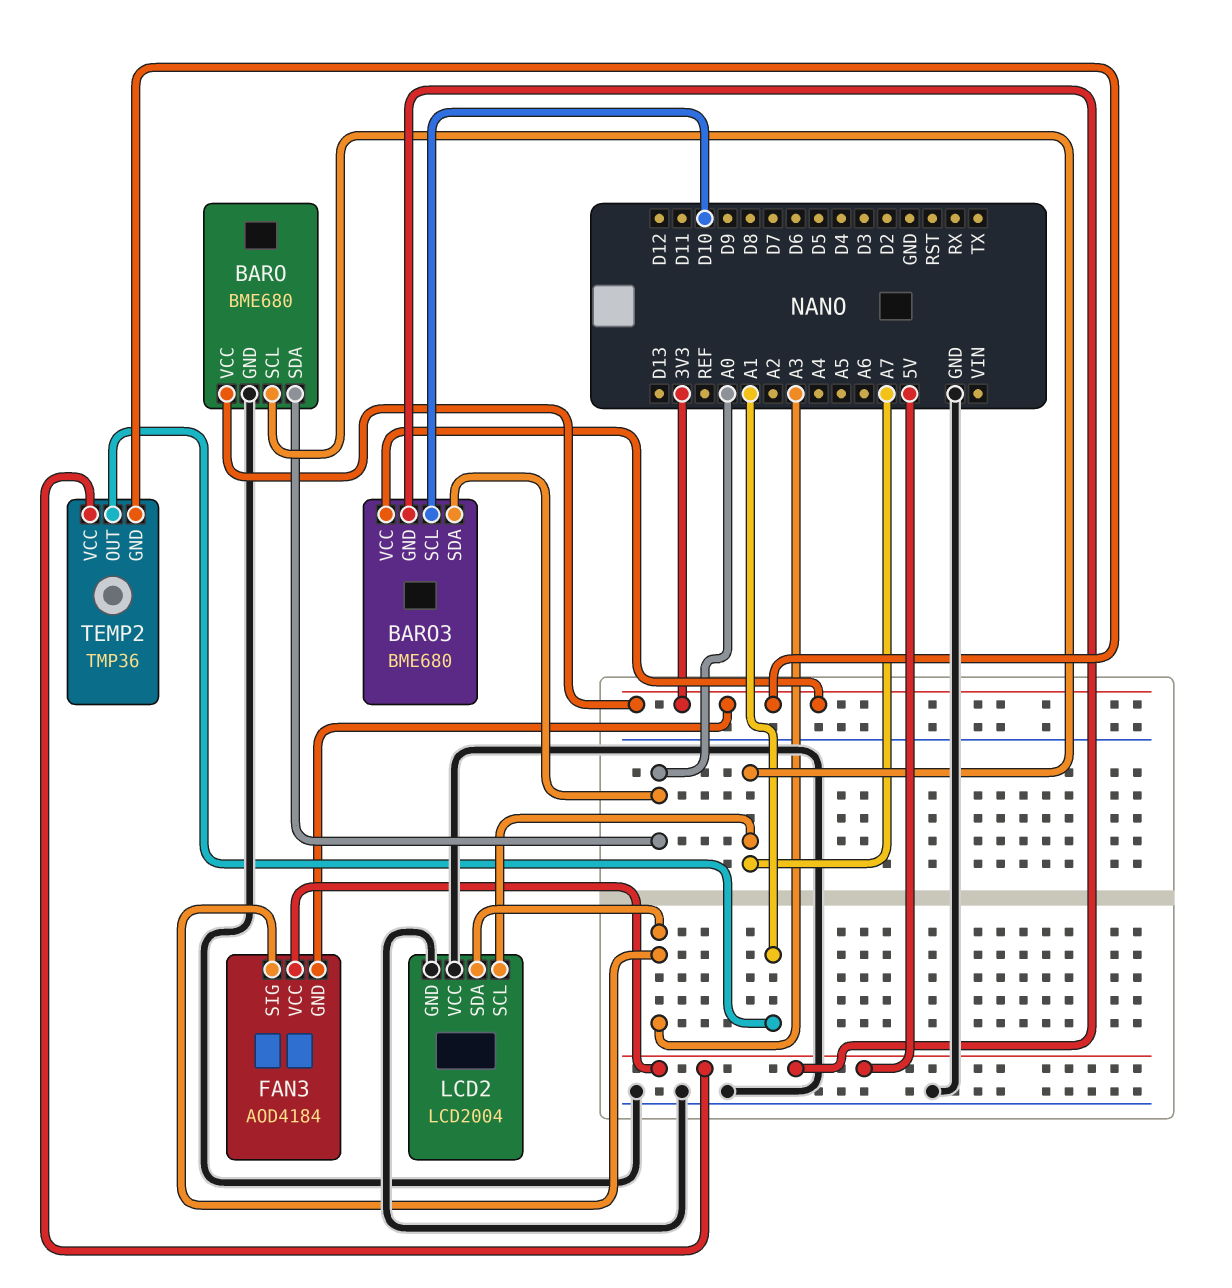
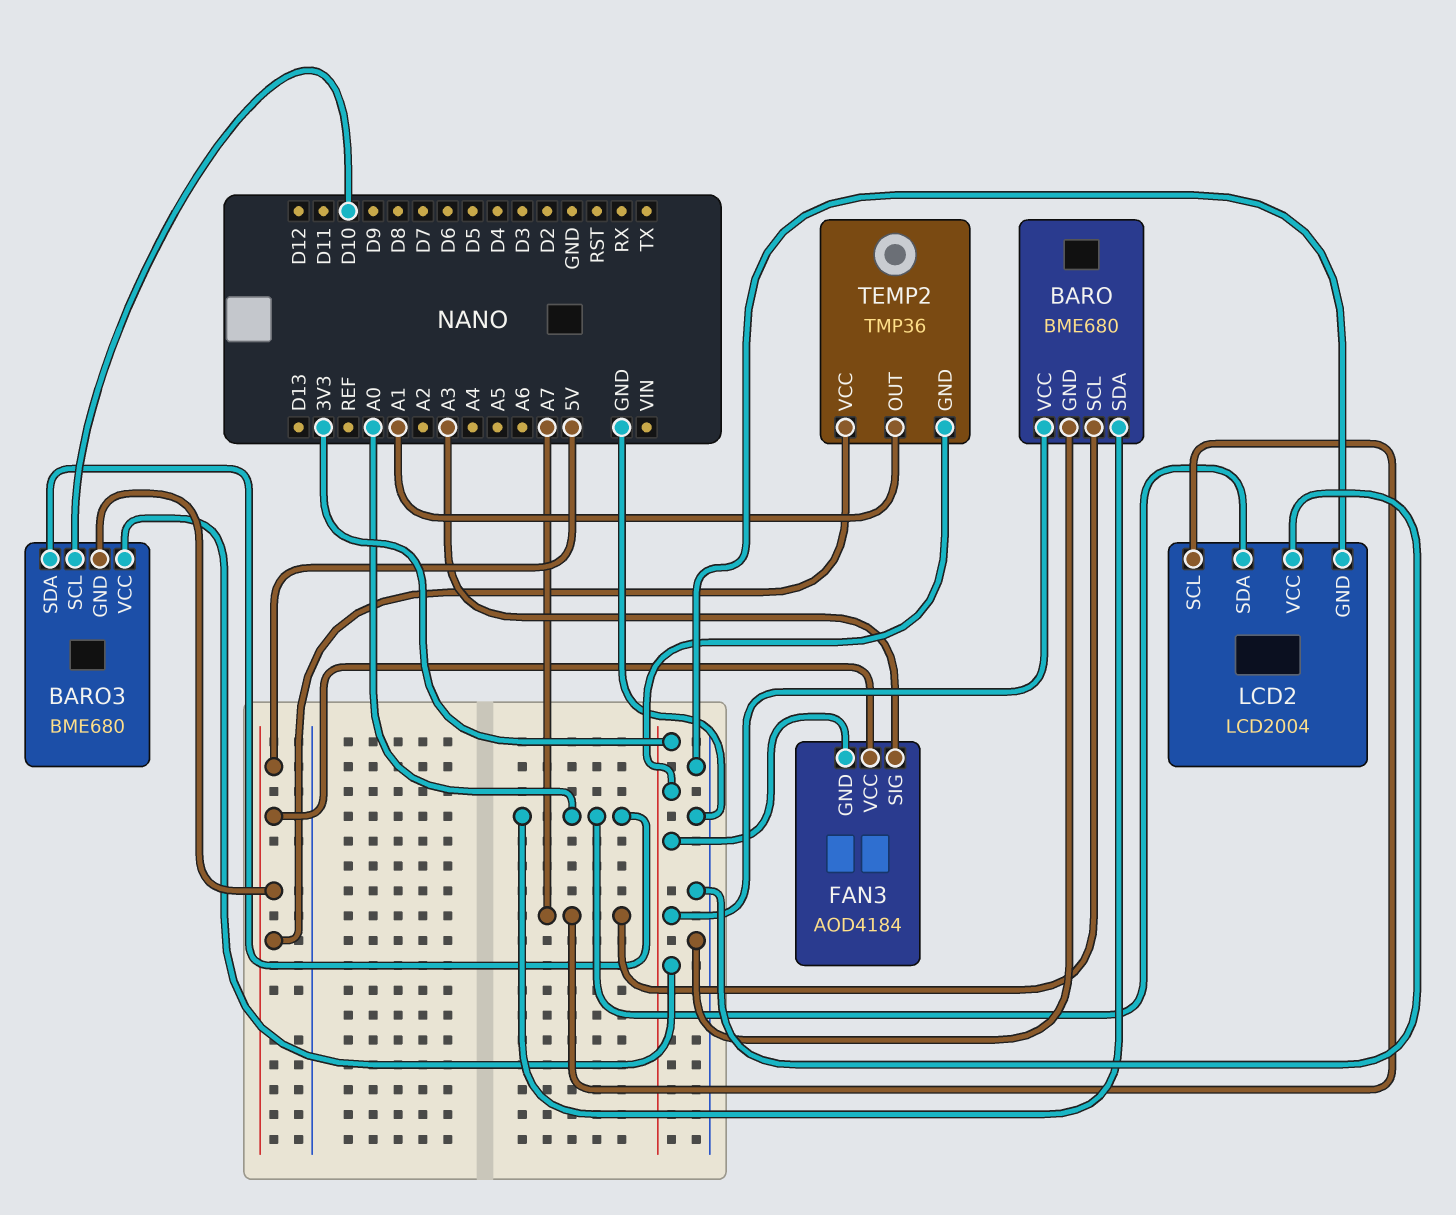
LCD2 pin SDA: A3 -> A0

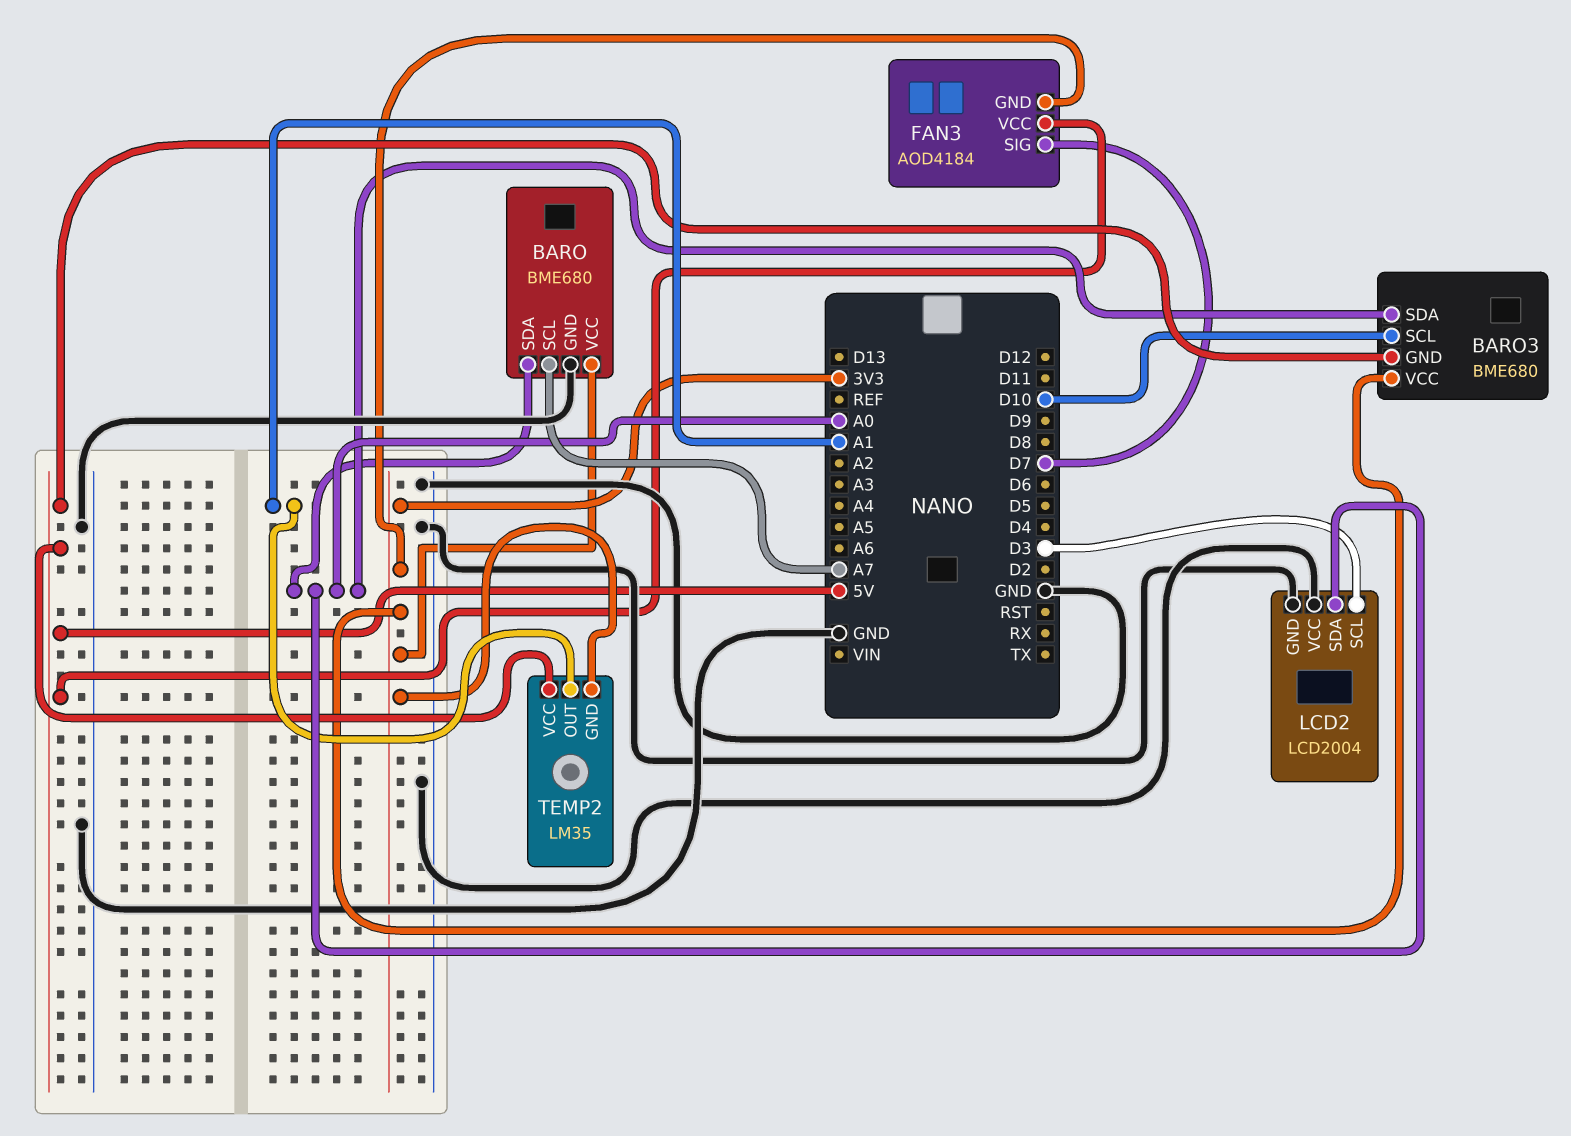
FAN3 pin SIG: A3 -> D7
LCD2 pin SCL: A7 -> D3
TEMP2: TMP36 -> LM35

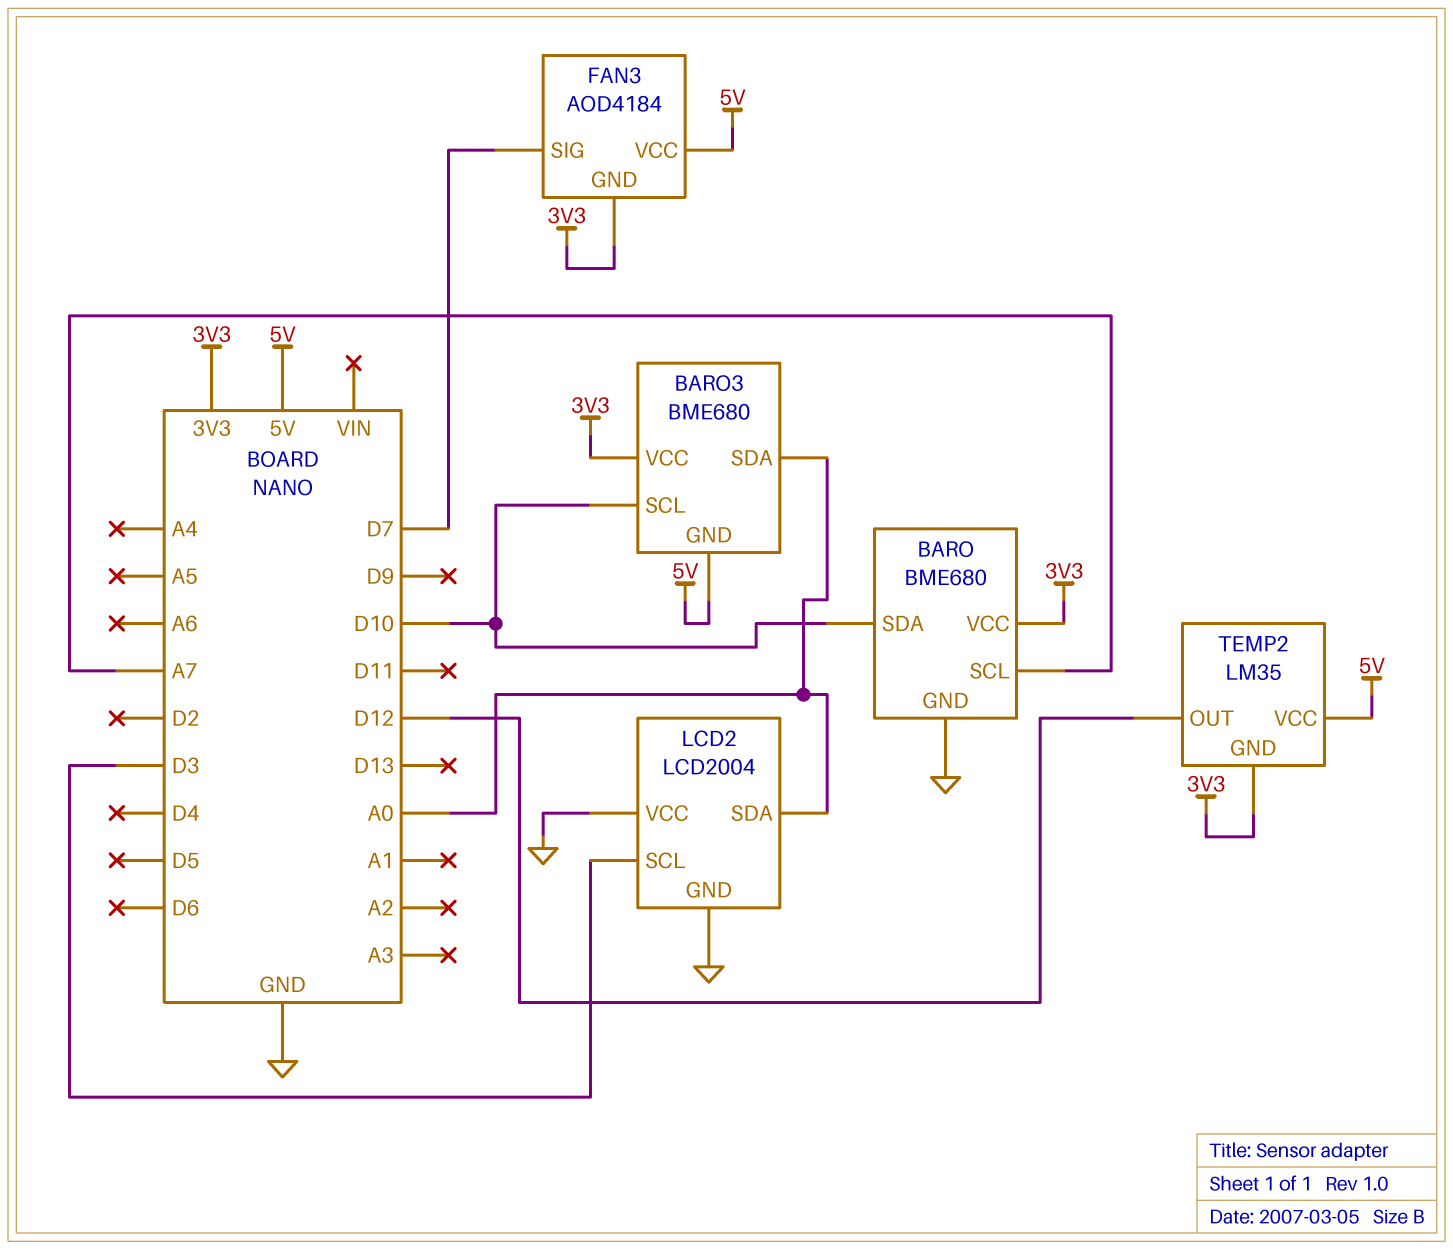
BARO pin SDA: A0 -> D10
TEMP2 pin OUT: A1 -> D12

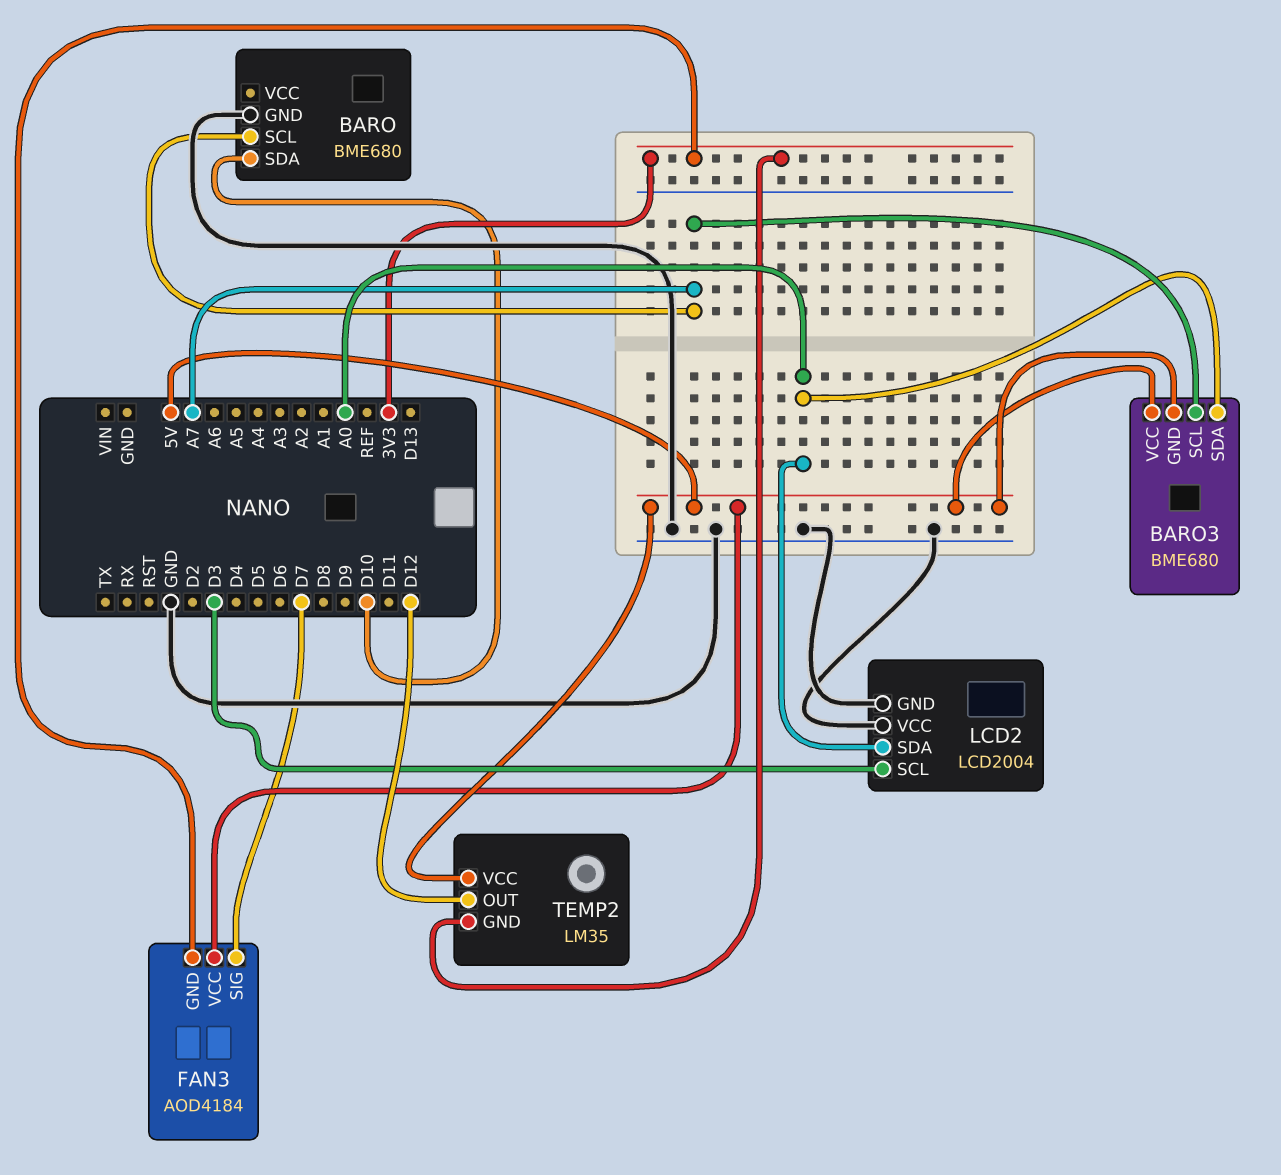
BARO pin VCC: 3V3 -> none
BARO3 pin SCL: D10 -> A7
BARO3 pin VCC: 3V3 -> 5V

